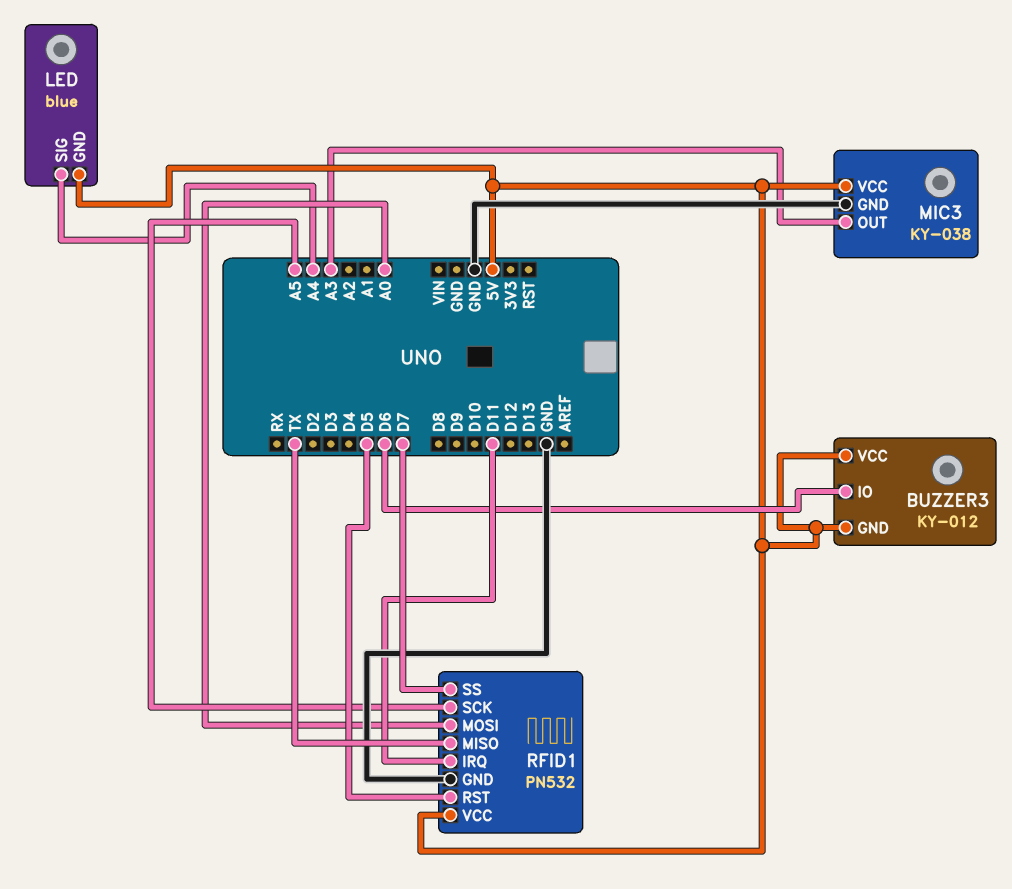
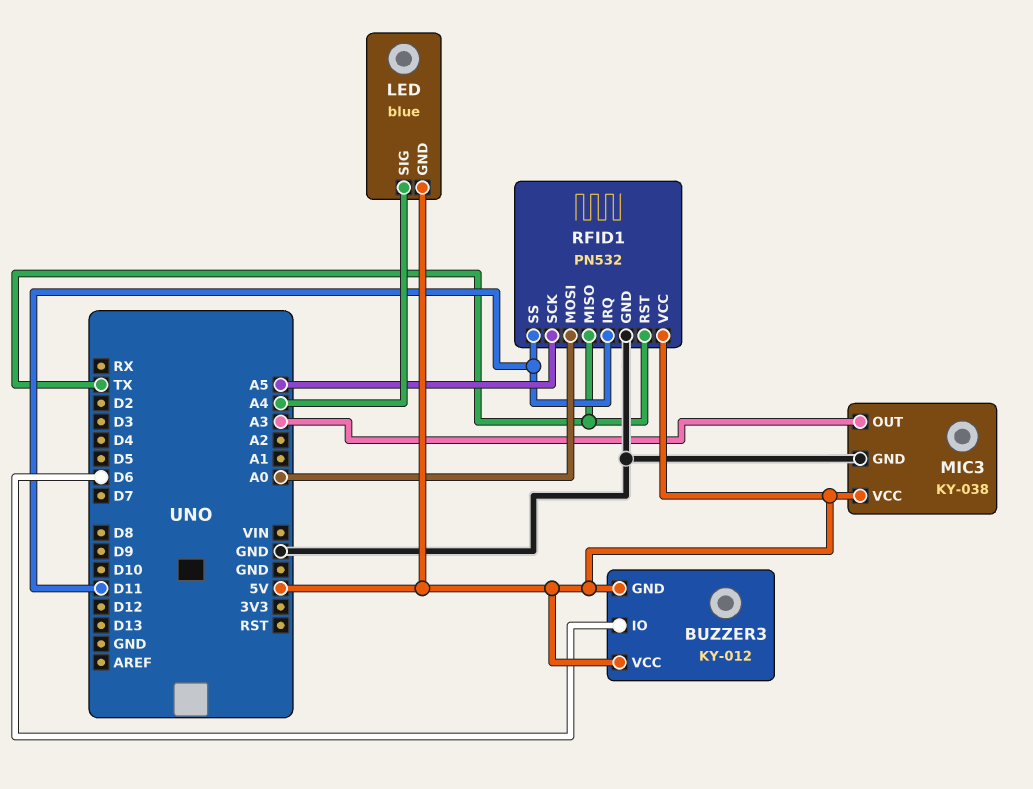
RFID1 pin RST: D5 -> TX
RFID1 pin SS: D7 -> D11

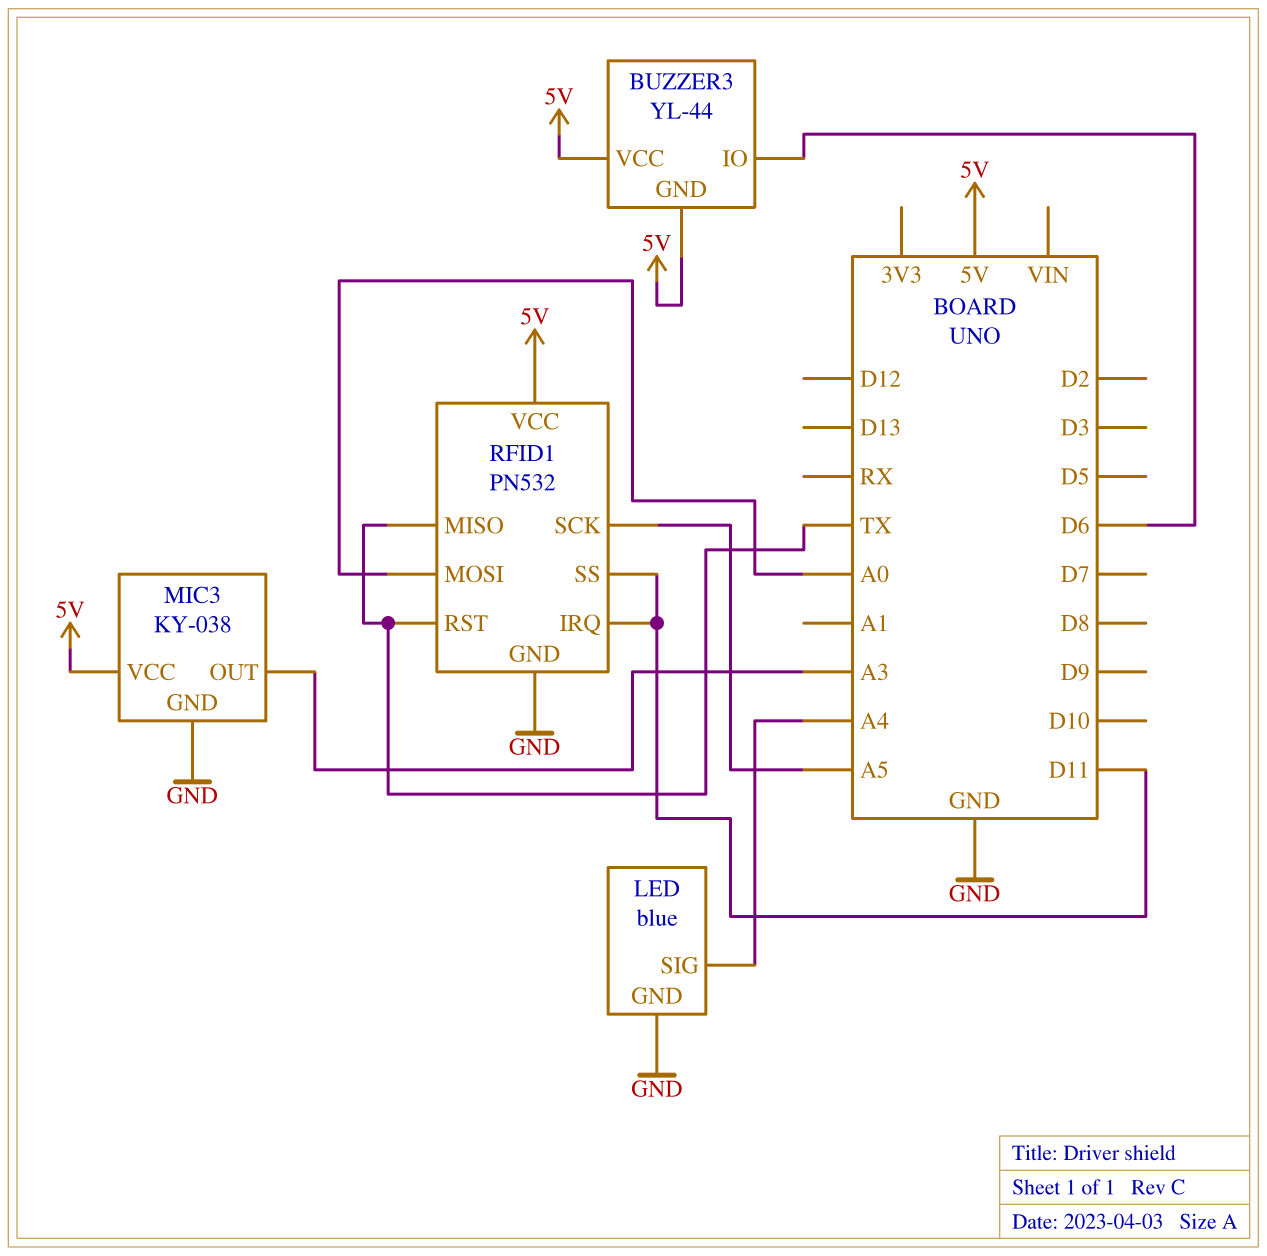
BUZZER3: KY-012 -> YL-44
LED pin GND: 5V -> GND

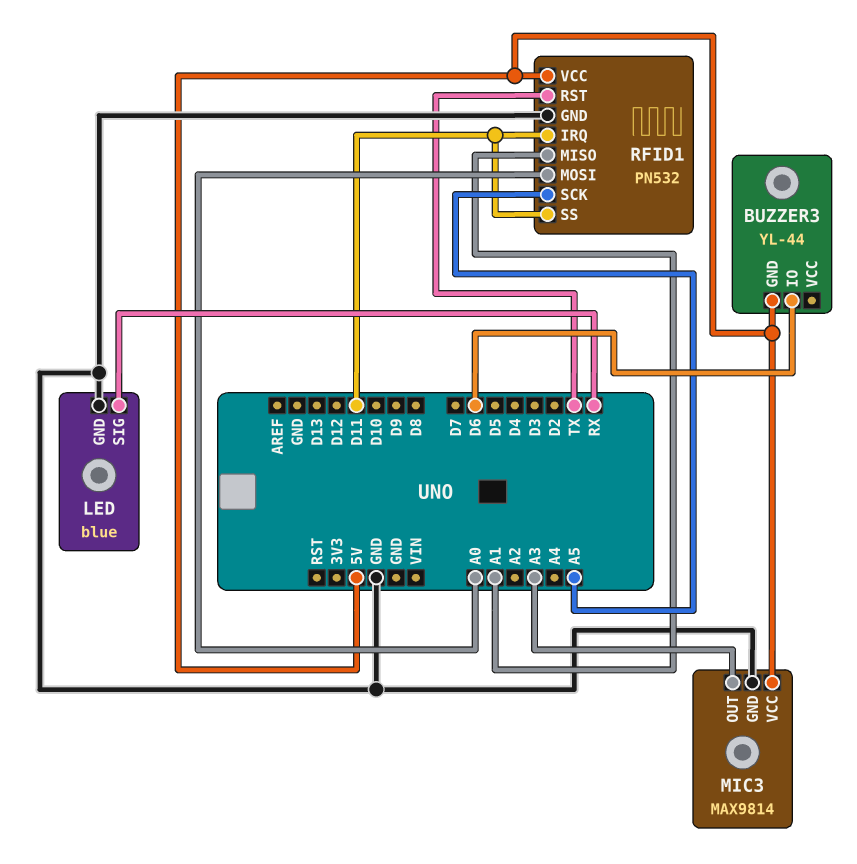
BUZZER3 pin VCC: 5V -> none
LED pin SIG: A4 -> RX
MIC3: KY-038 -> MAX9814
RFID1 pin MISO: TX -> A1

